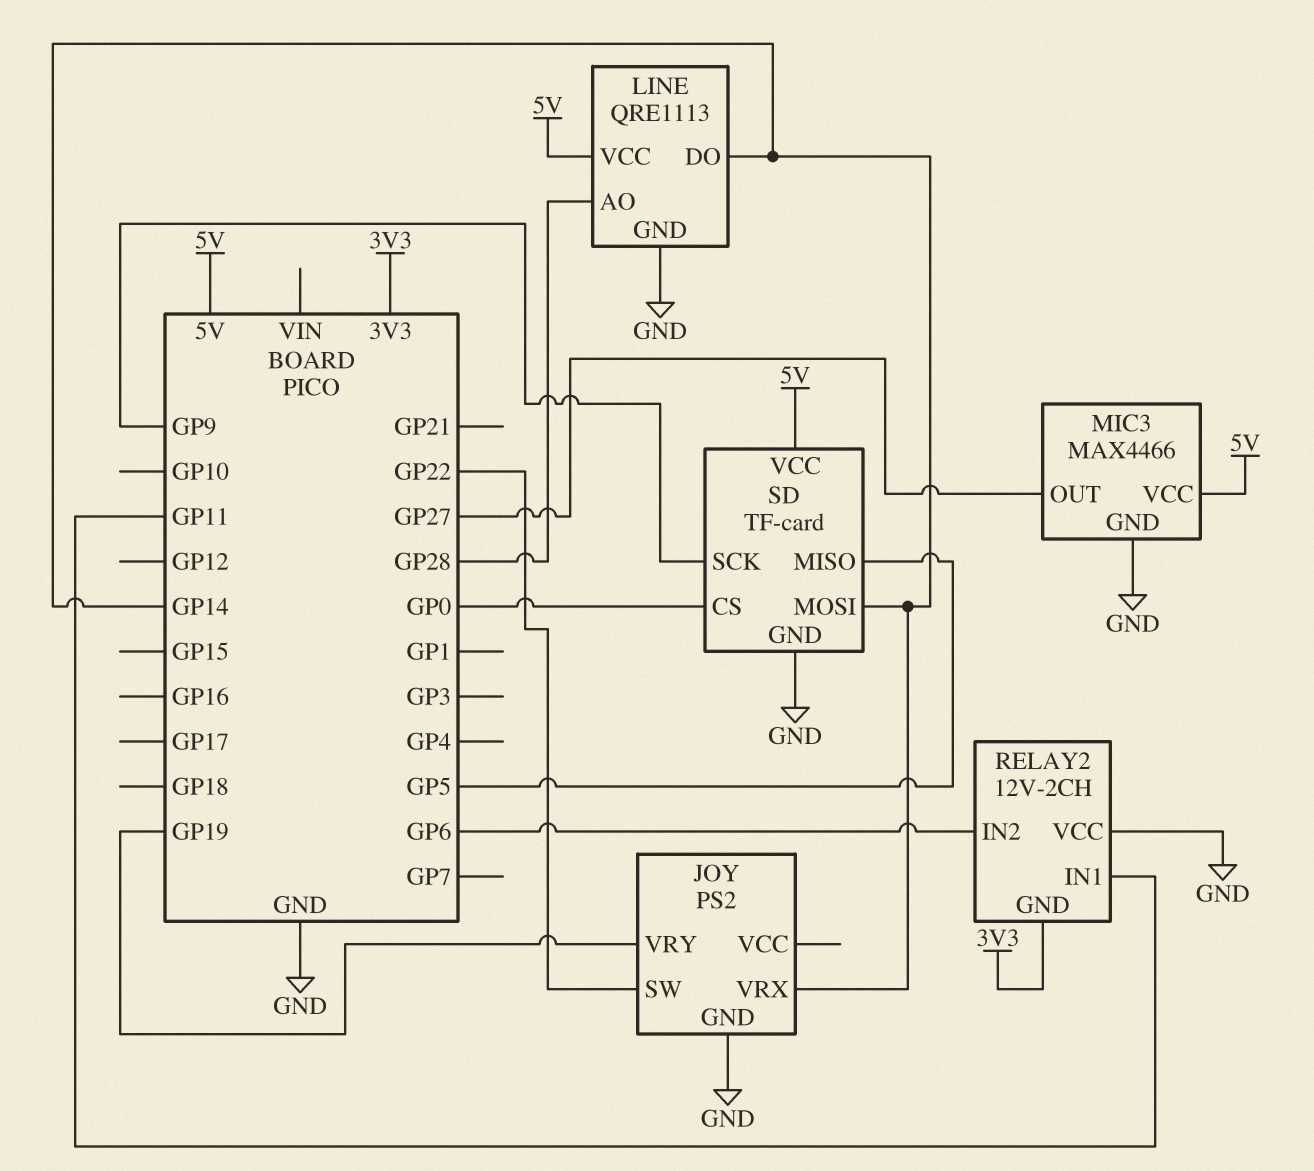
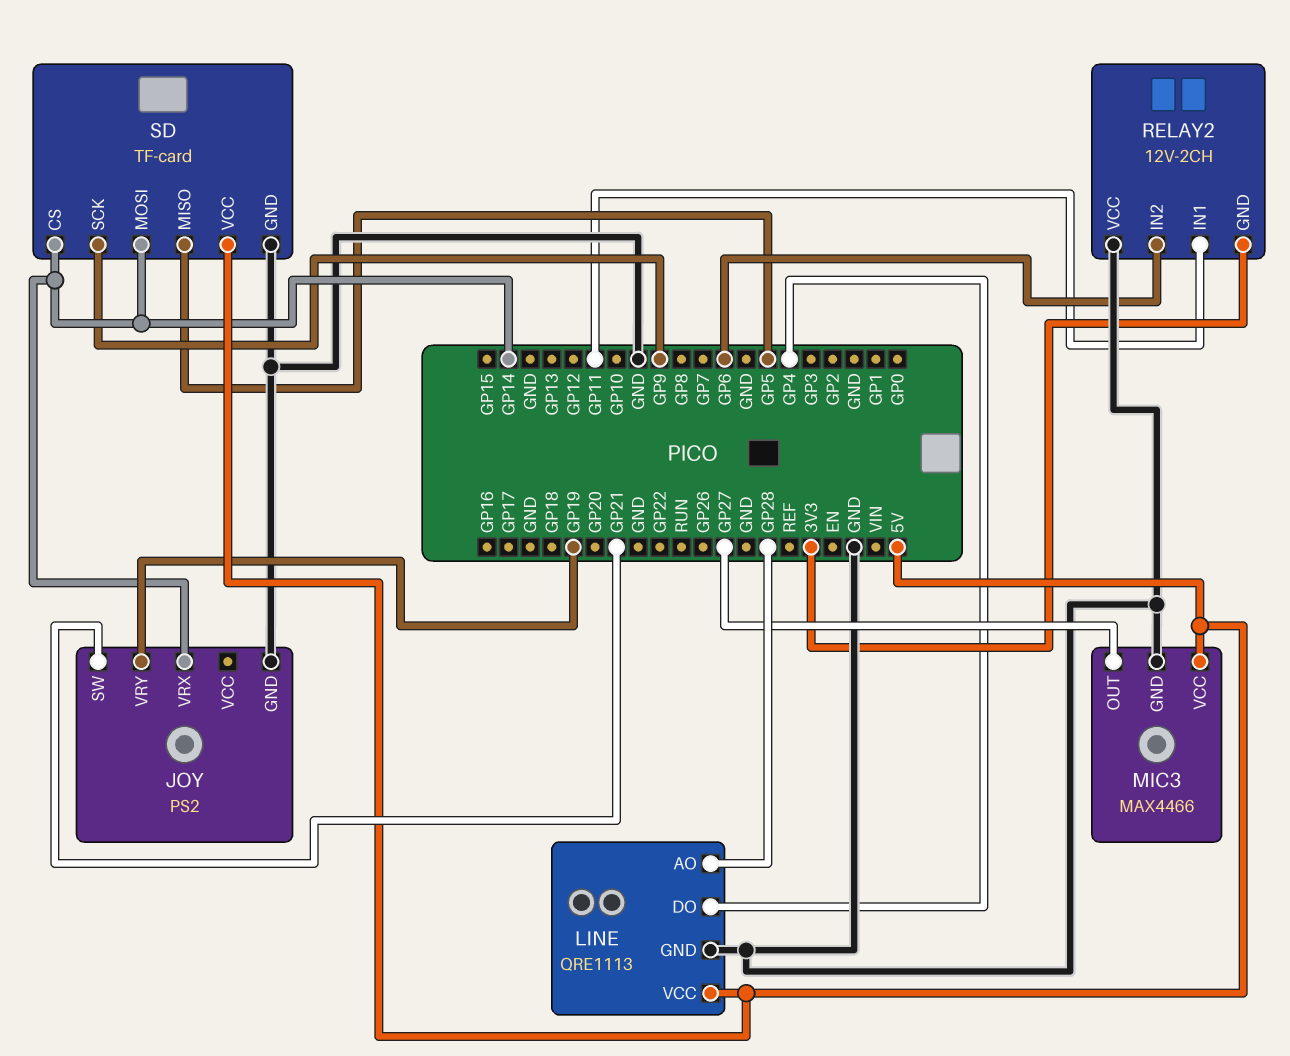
JOY pin SW: GP22 -> GP21
LINE pin DO: GP14 -> GP4
SD pin CS: GP0 -> GP14

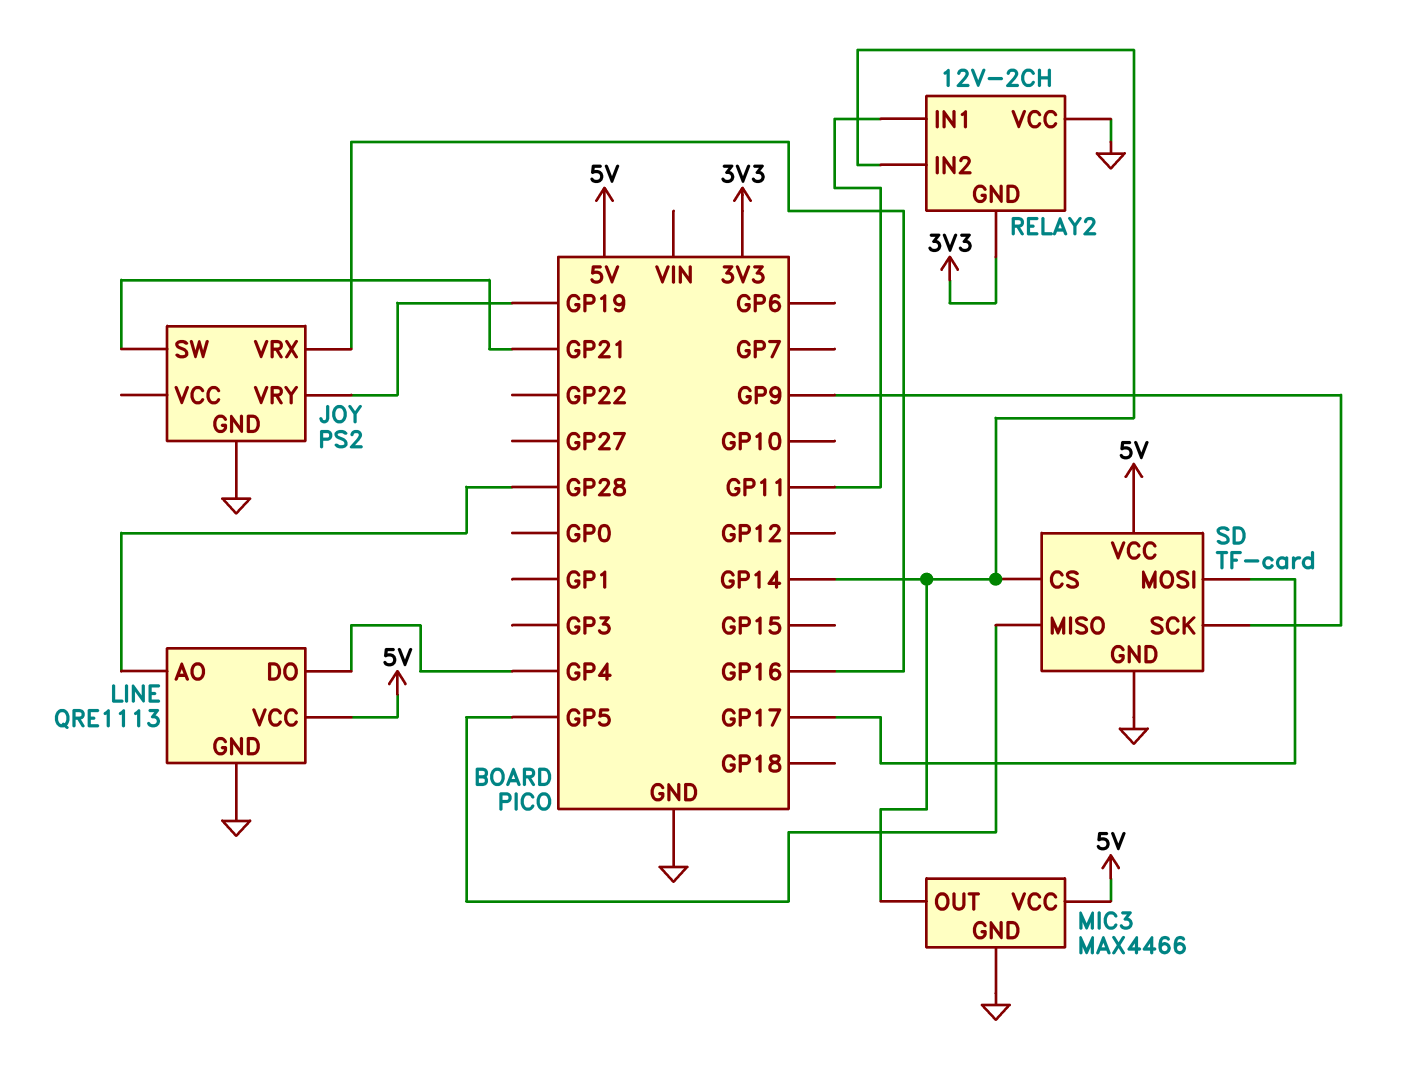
JOY pin VRX: GP14 -> GP16
MIC3 pin OUT: GP27 -> GP14
RELAY2 pin IN2: GP6 -> GP14
SD pin MOSI: GP14 -> GP17

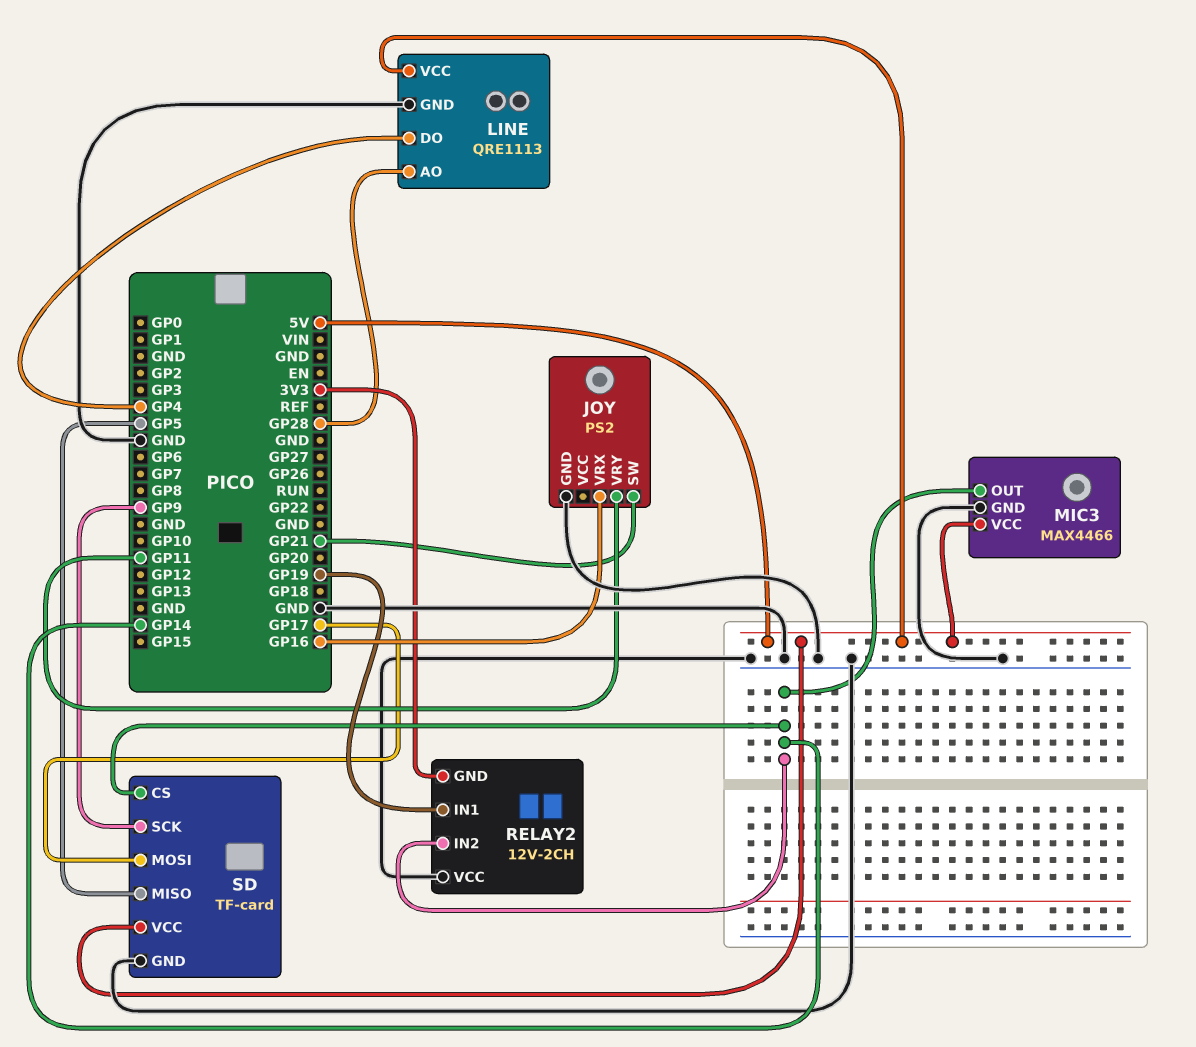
JOY pin VRY: GP19 -> GP11
RELAY2 pin IN1: GP11 -> GP19

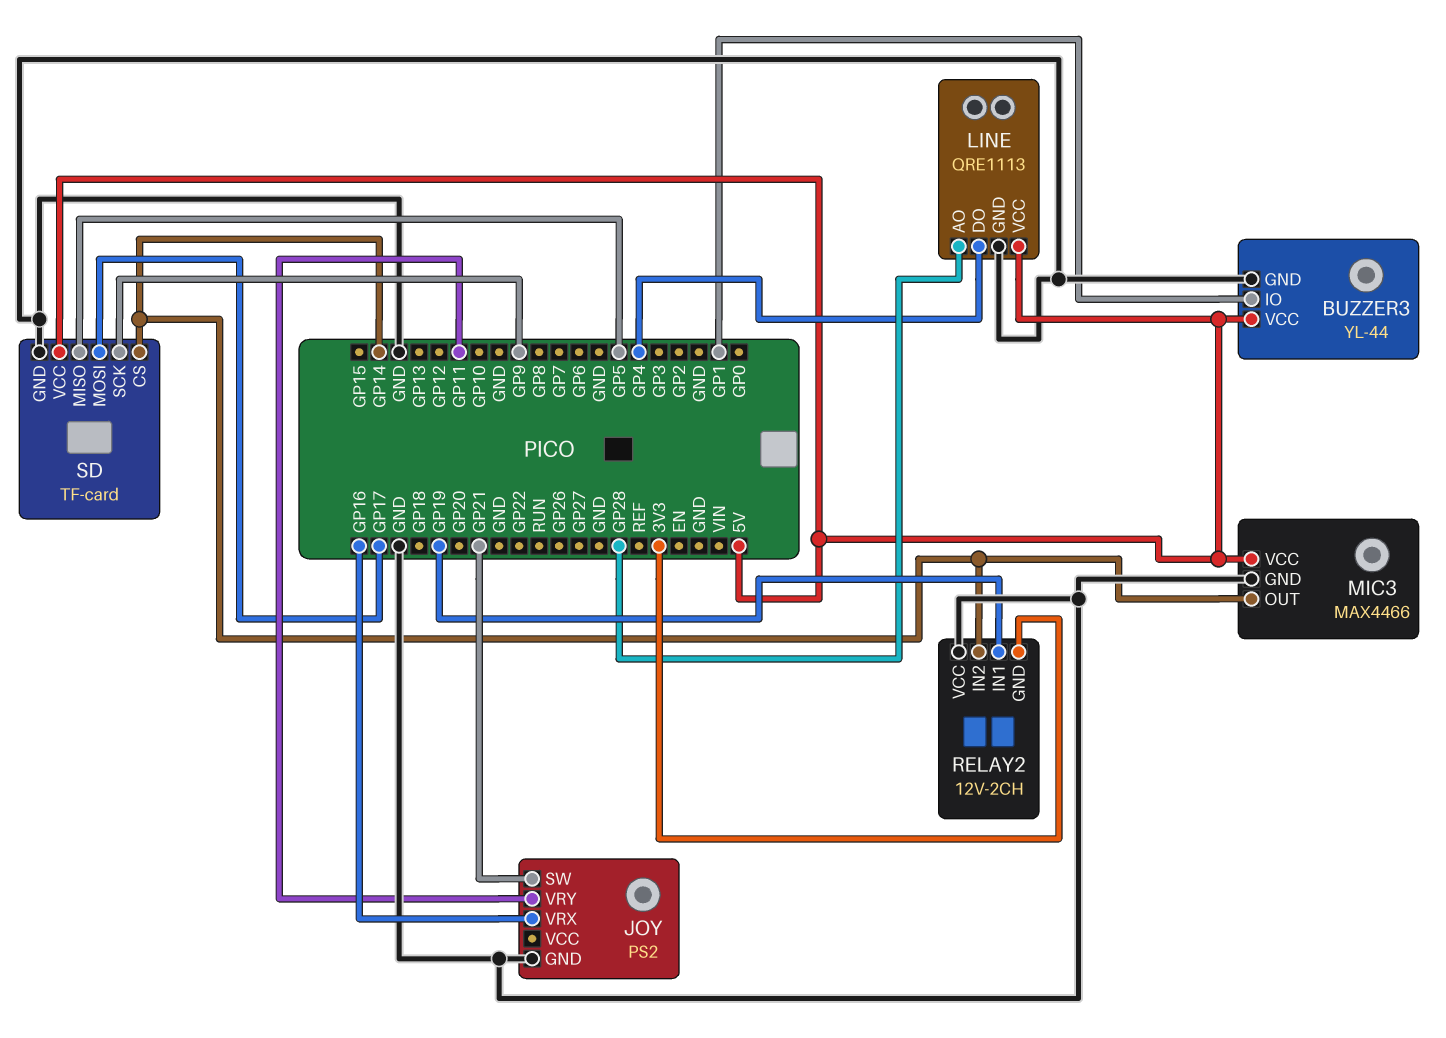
BUZZER3: none -> YL-44
BUZZER3 pin GND: none -> GND
BUZZER3 pin IO: none -> GP1
BUZZER3 pin VCC: none -> 5V

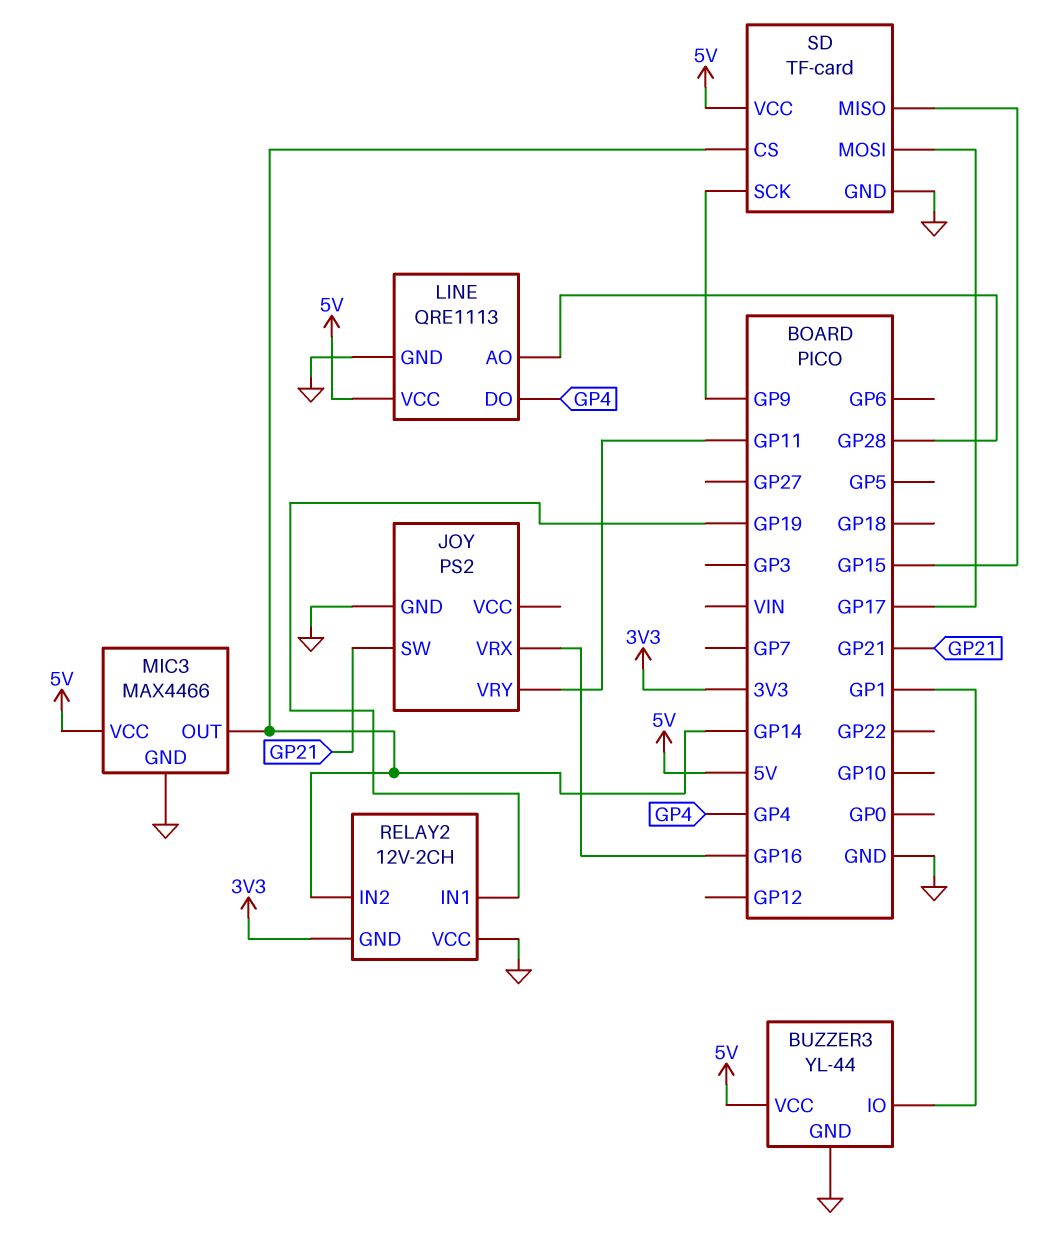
SD pin MISO: GP5 -> GP15

